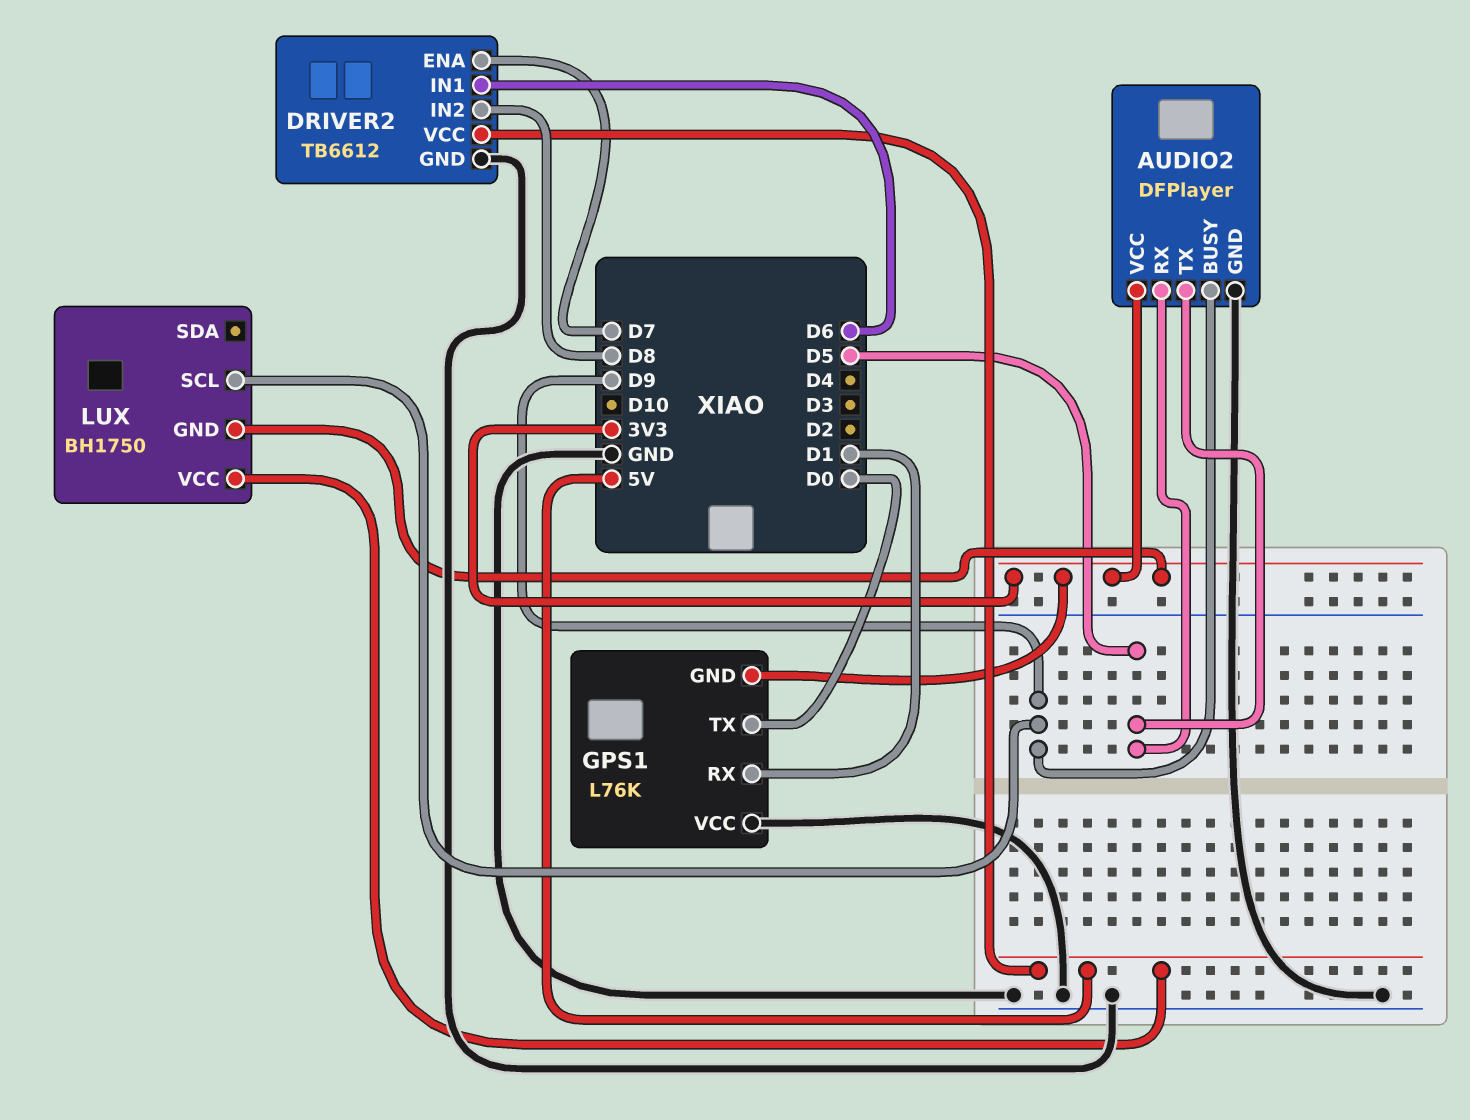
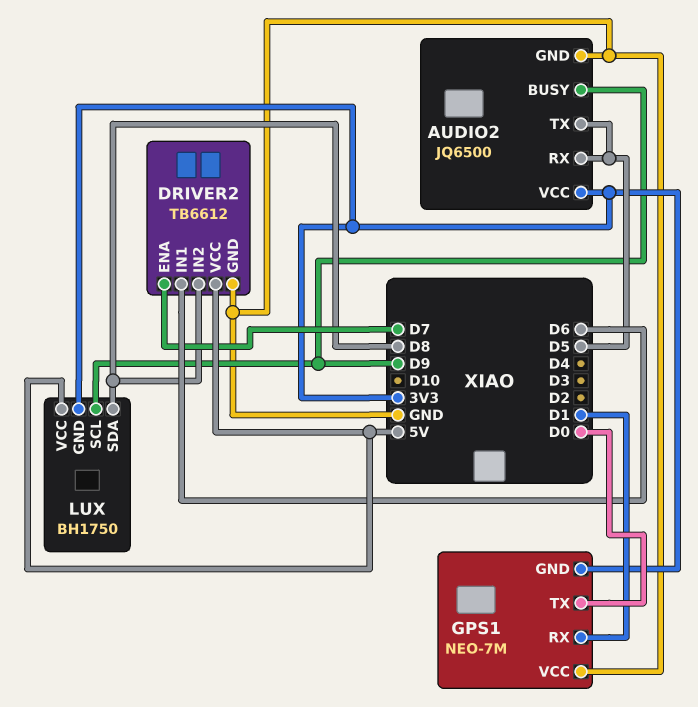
AUDIO2: DFPlayer -> JQ6500
GPS1: L76K -> NEO-7M
LUX pin SDA: none -> D8

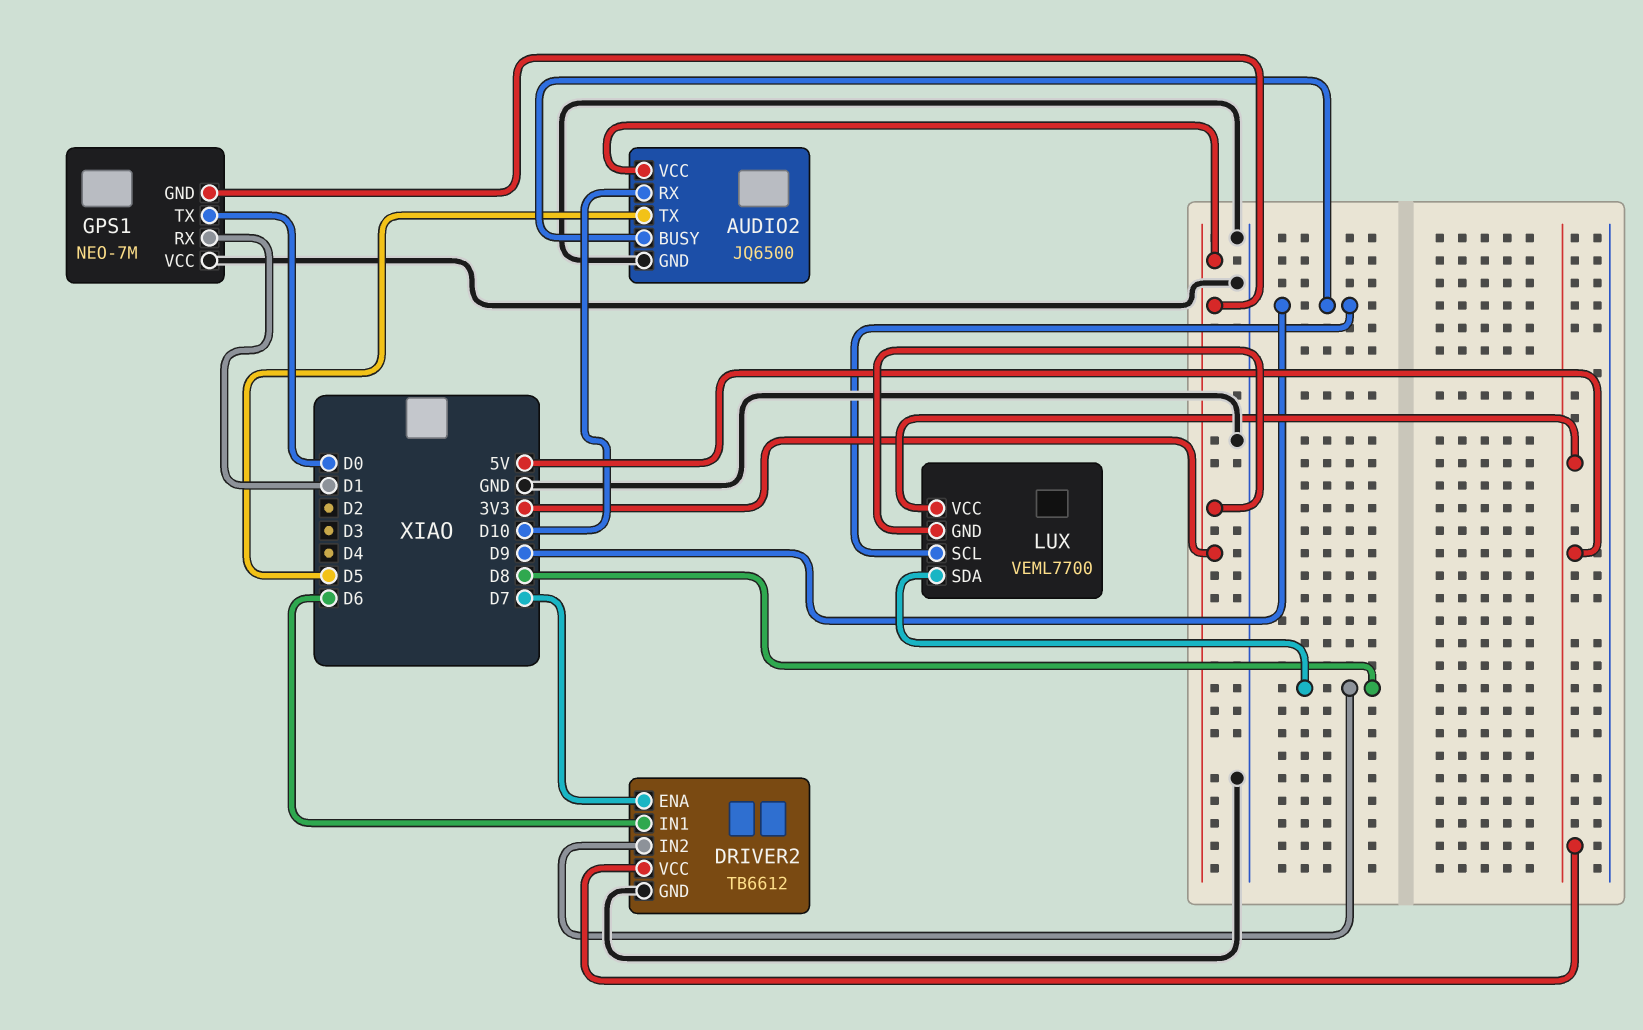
AUDIO2 pin RX: D5 -> D10
LUX: BH1750 -> VEML7700

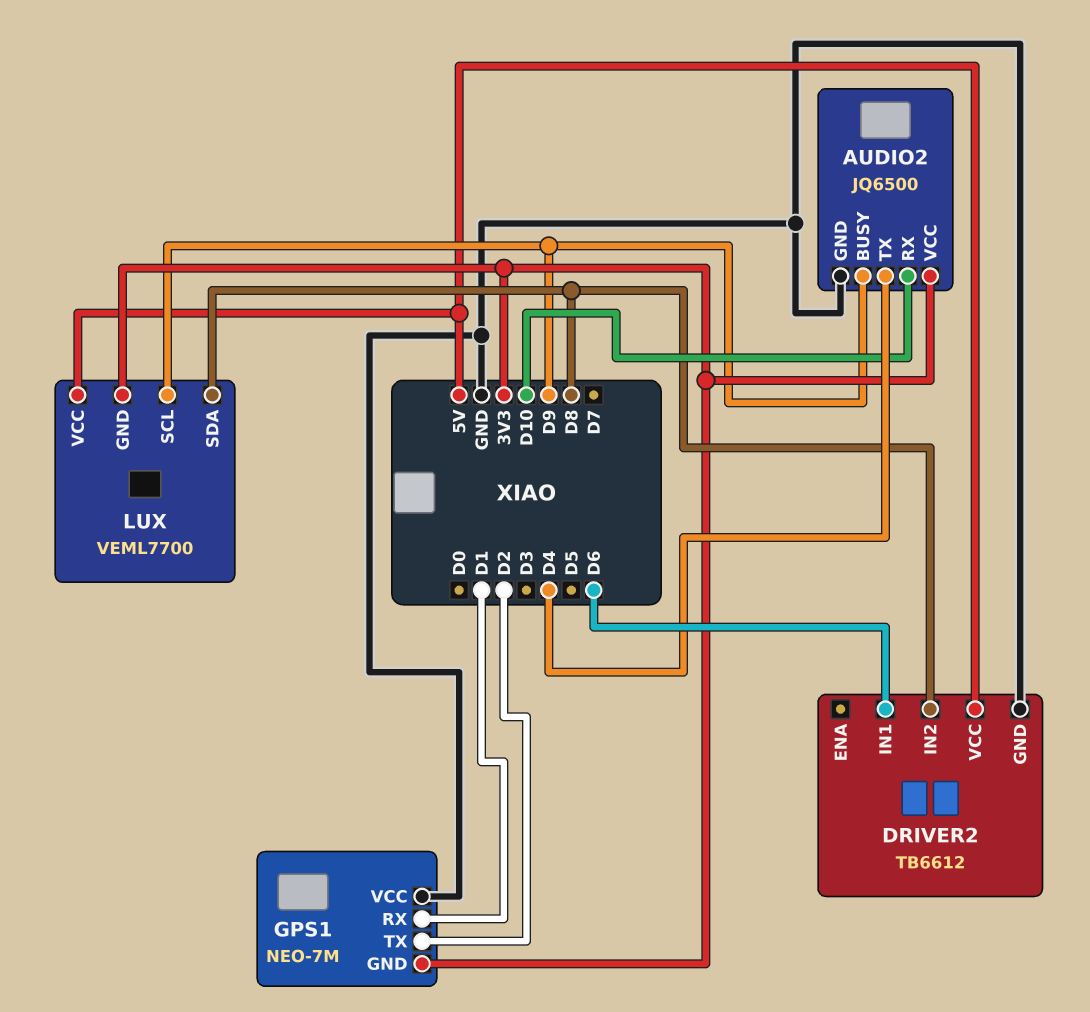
AUDIO2 pin TX: D5 -> D4
DRIVER2 pin ENA: D7 -> none
GPS1 pin TX: D0 -> D2

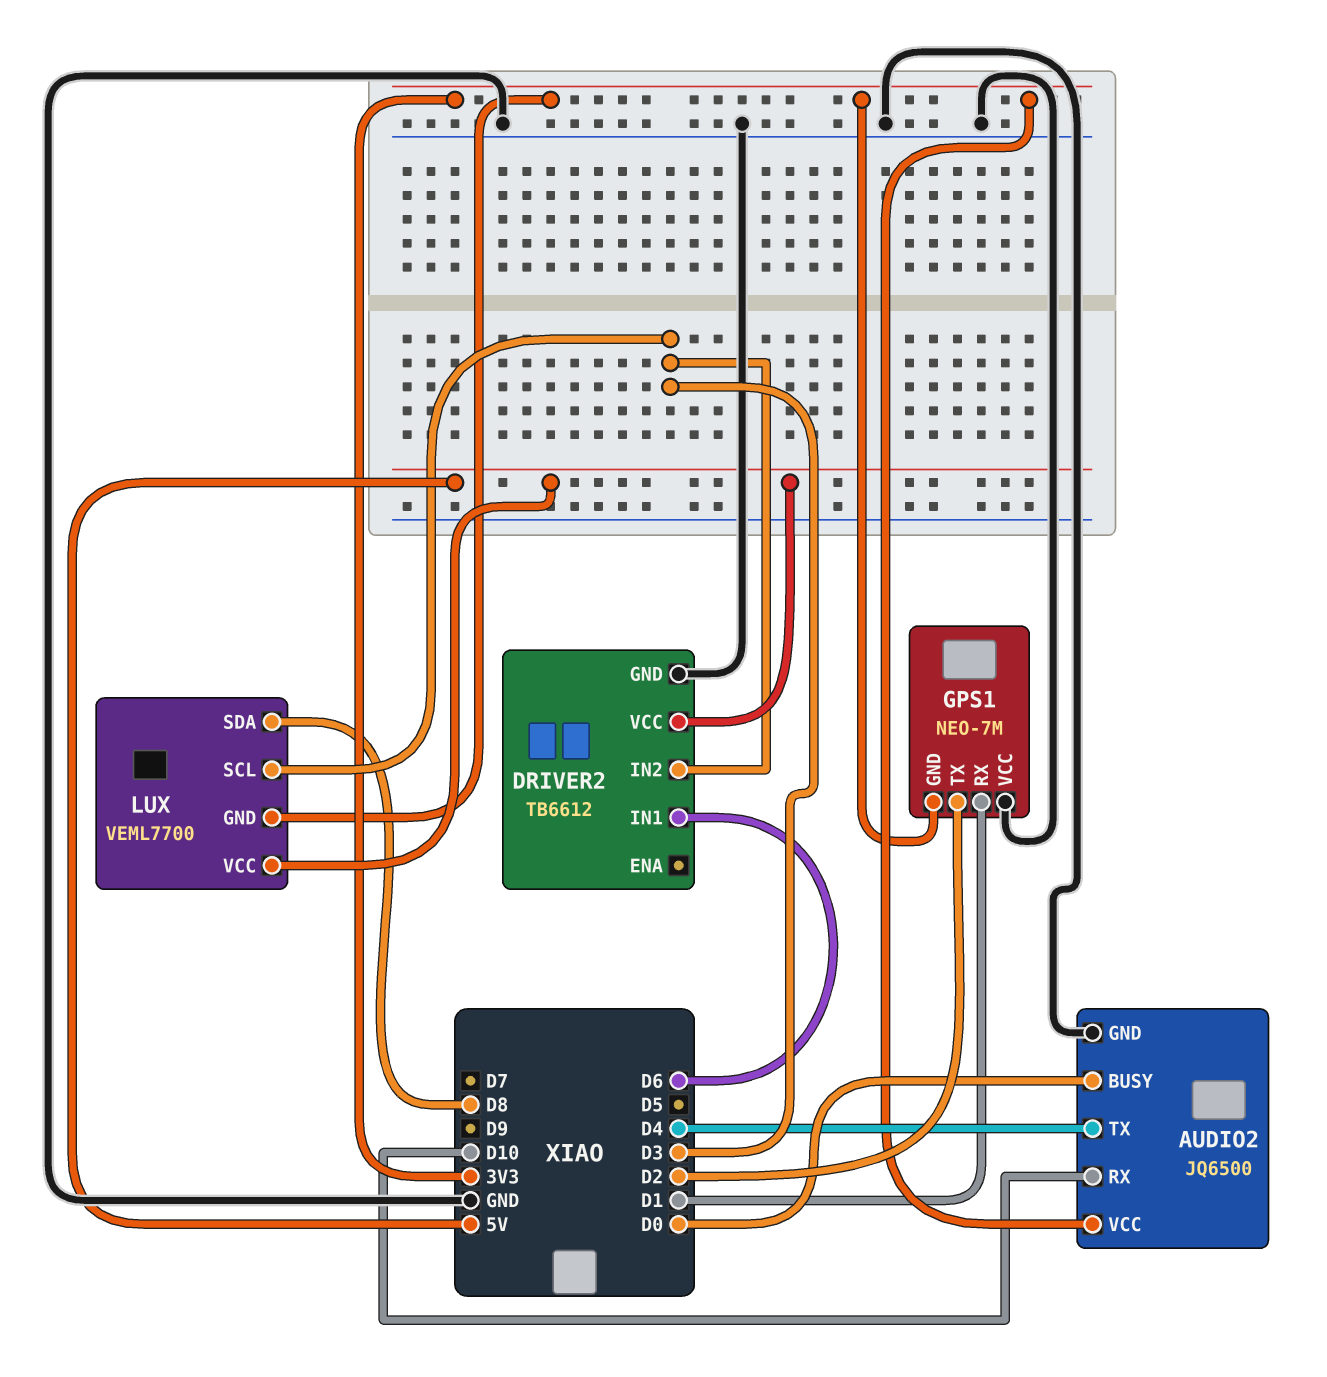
AUDIO2 pin BUSY: D9 -> D0
DRIVER2 pin IN2: D8 -> D3
LUX pin SCL: D9 -> D3

